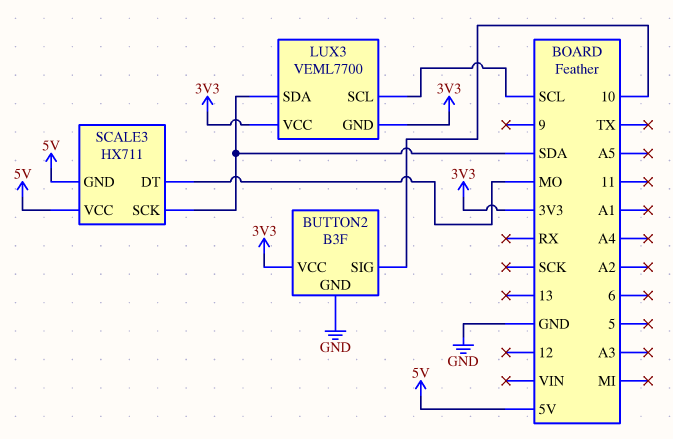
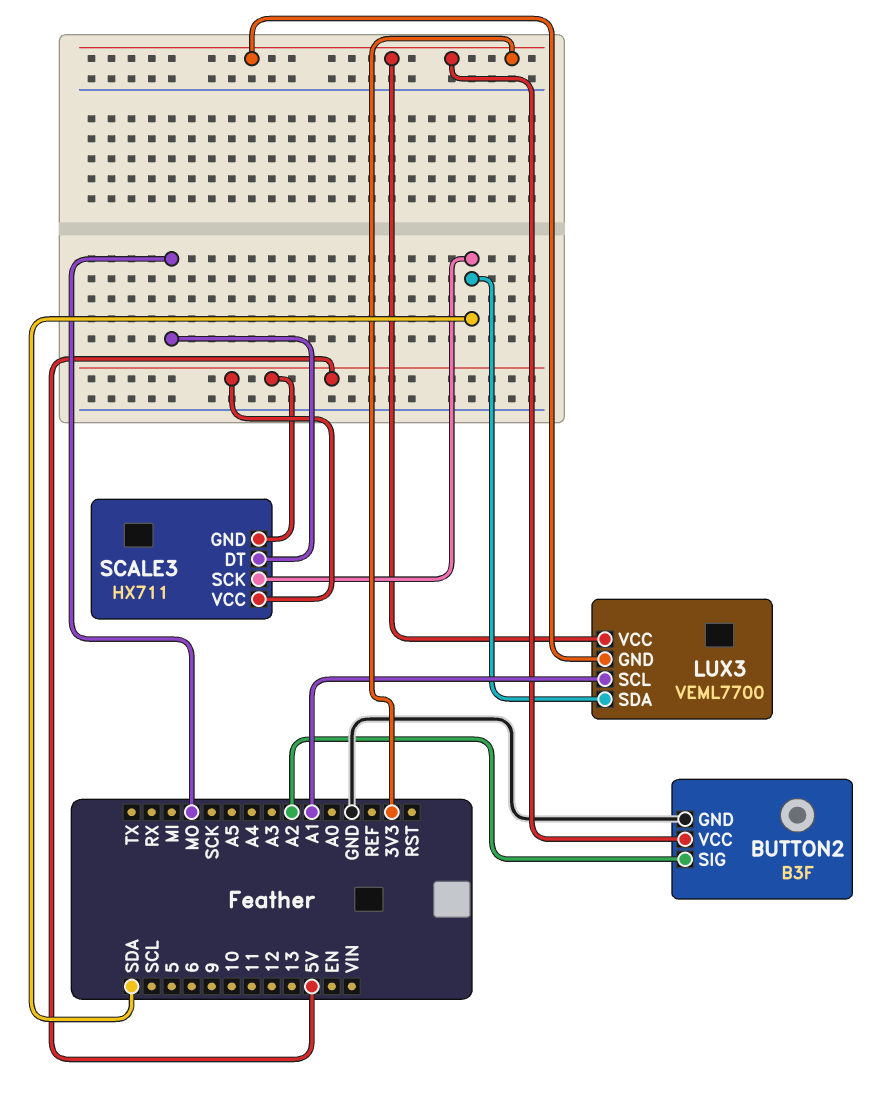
BUTTON2 pin SIG: 10 -> A2
LUX3 pin SCL: SCL -> A1

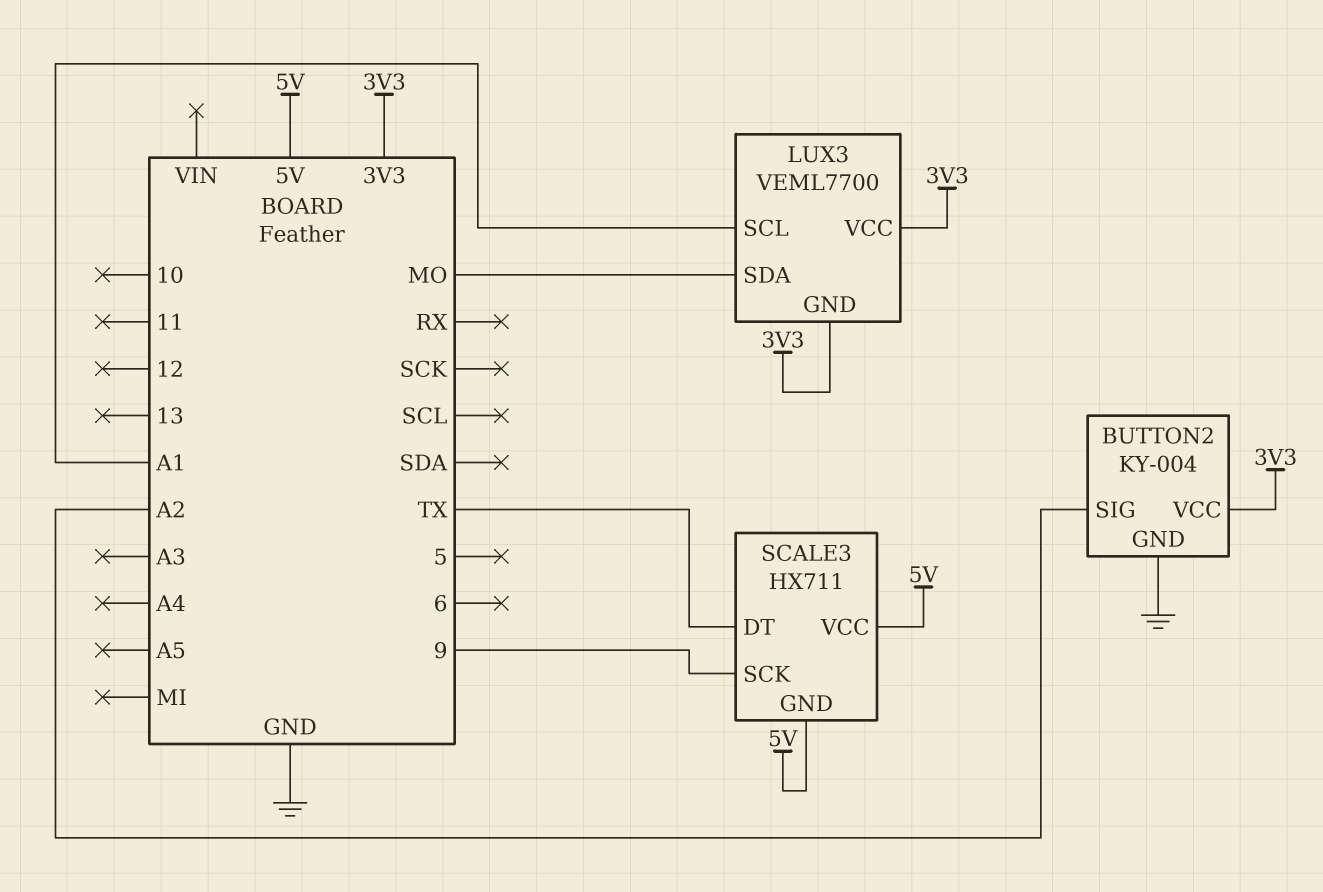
BUTTON2: B3F -> KY-004
LUX3 pin SDA: SDA -> MO
SCALE3 pin DT: MO -> TX
SCALE3 pin SCK: SDA -> 9

